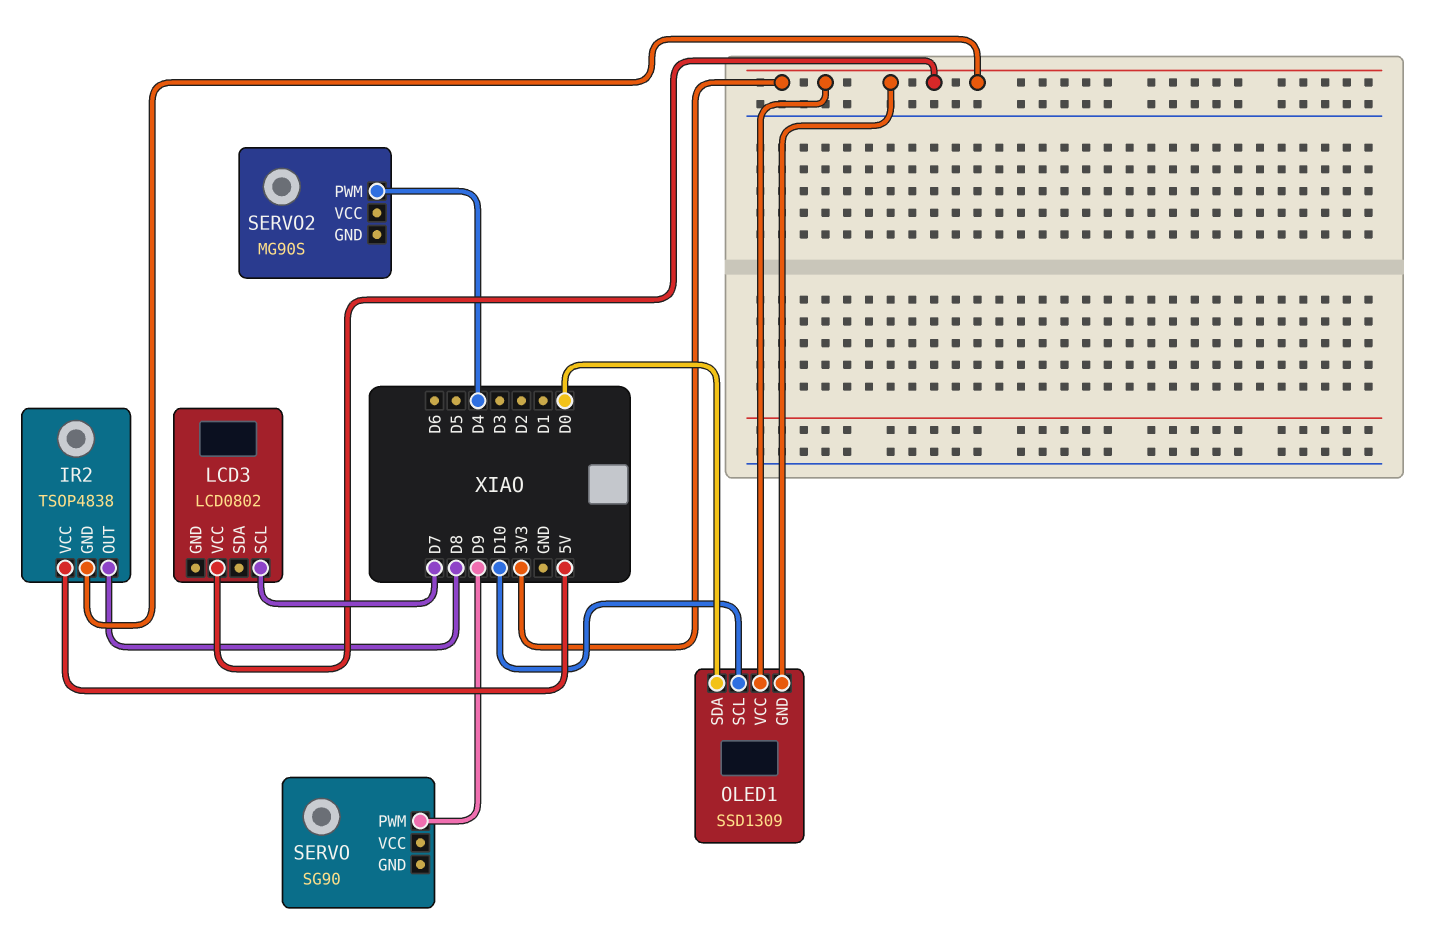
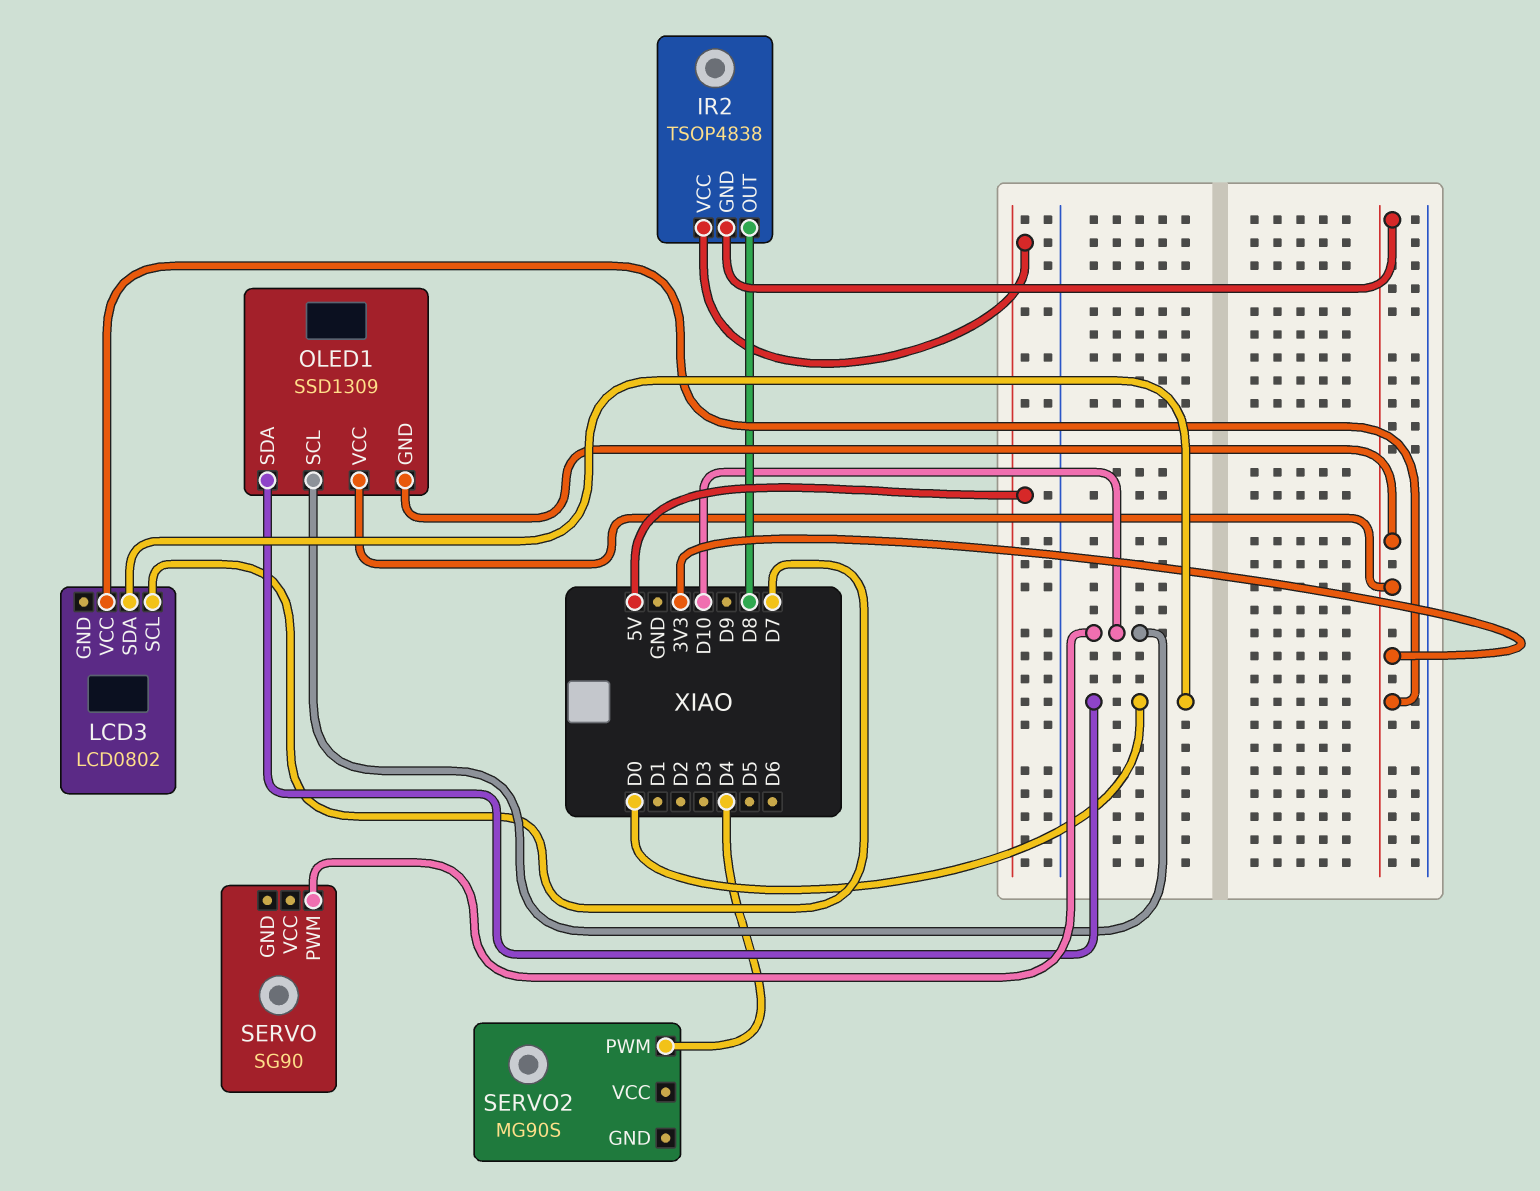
LCD3 pin SDA: none -> D0
SERVO pin PWM: D9 -> D10

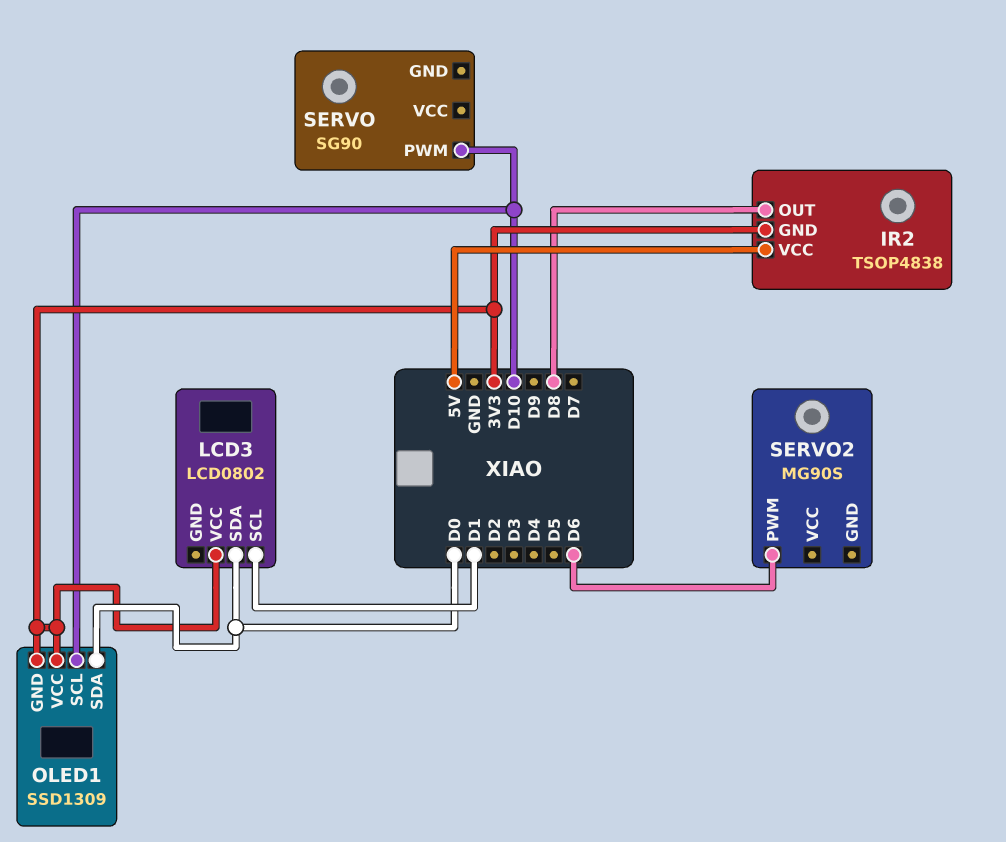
LCD3 pin SCL: D7 -> D1
SERVO2 pin PWM: D4 -> D6

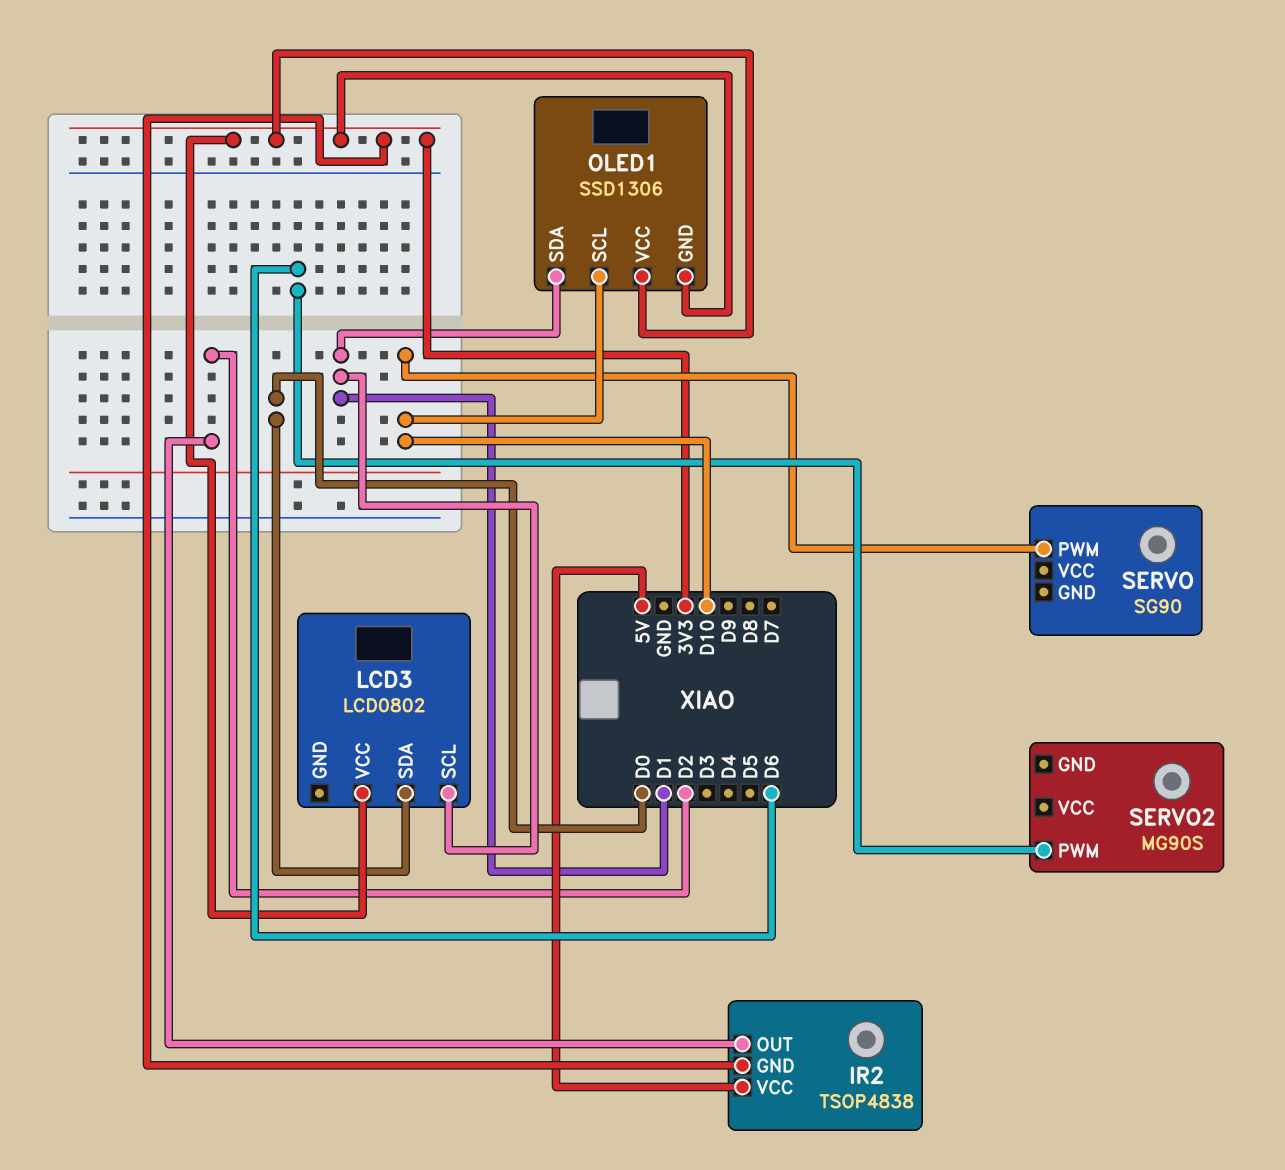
IR2 pin OUT: D8 -> D2
OLED1: SSD1309 -> SSD1306
OLED1 pin SDA: D0 -> D1

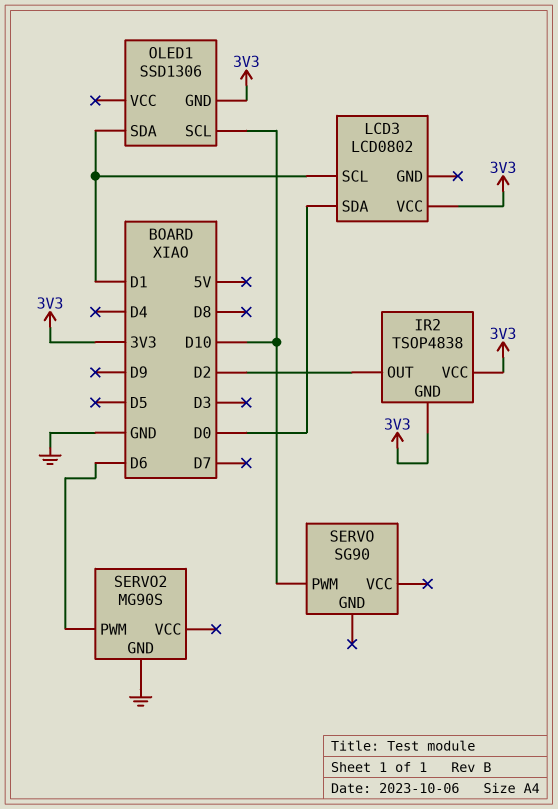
IR2 pin VCC: 5V -> 3V3
OLED1 pin VCC: 3V3 -> none
SERVO2 pin GND: none -> GND

